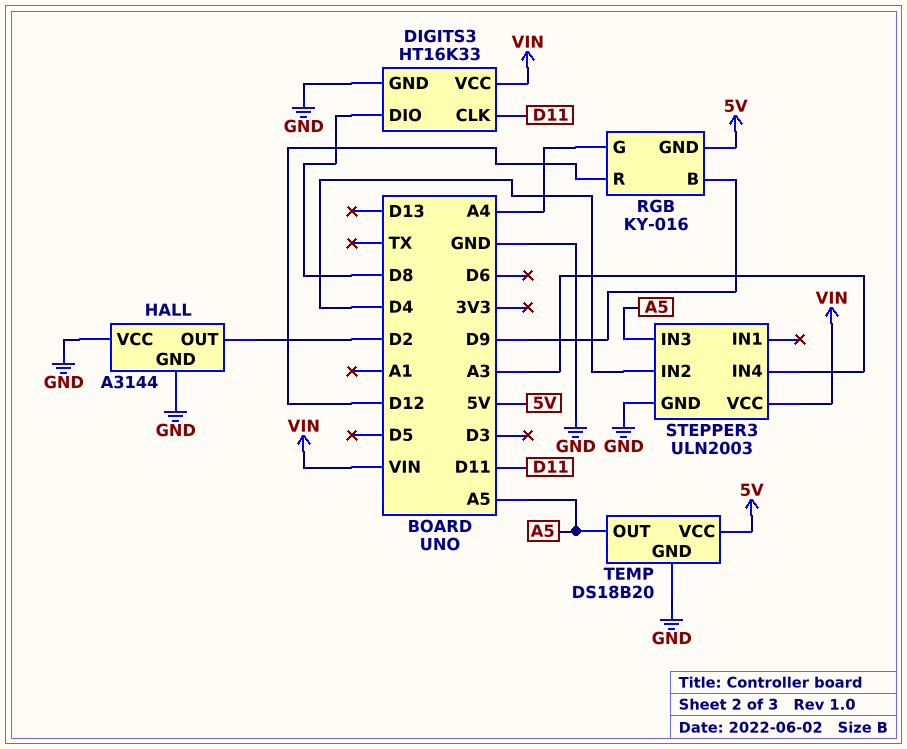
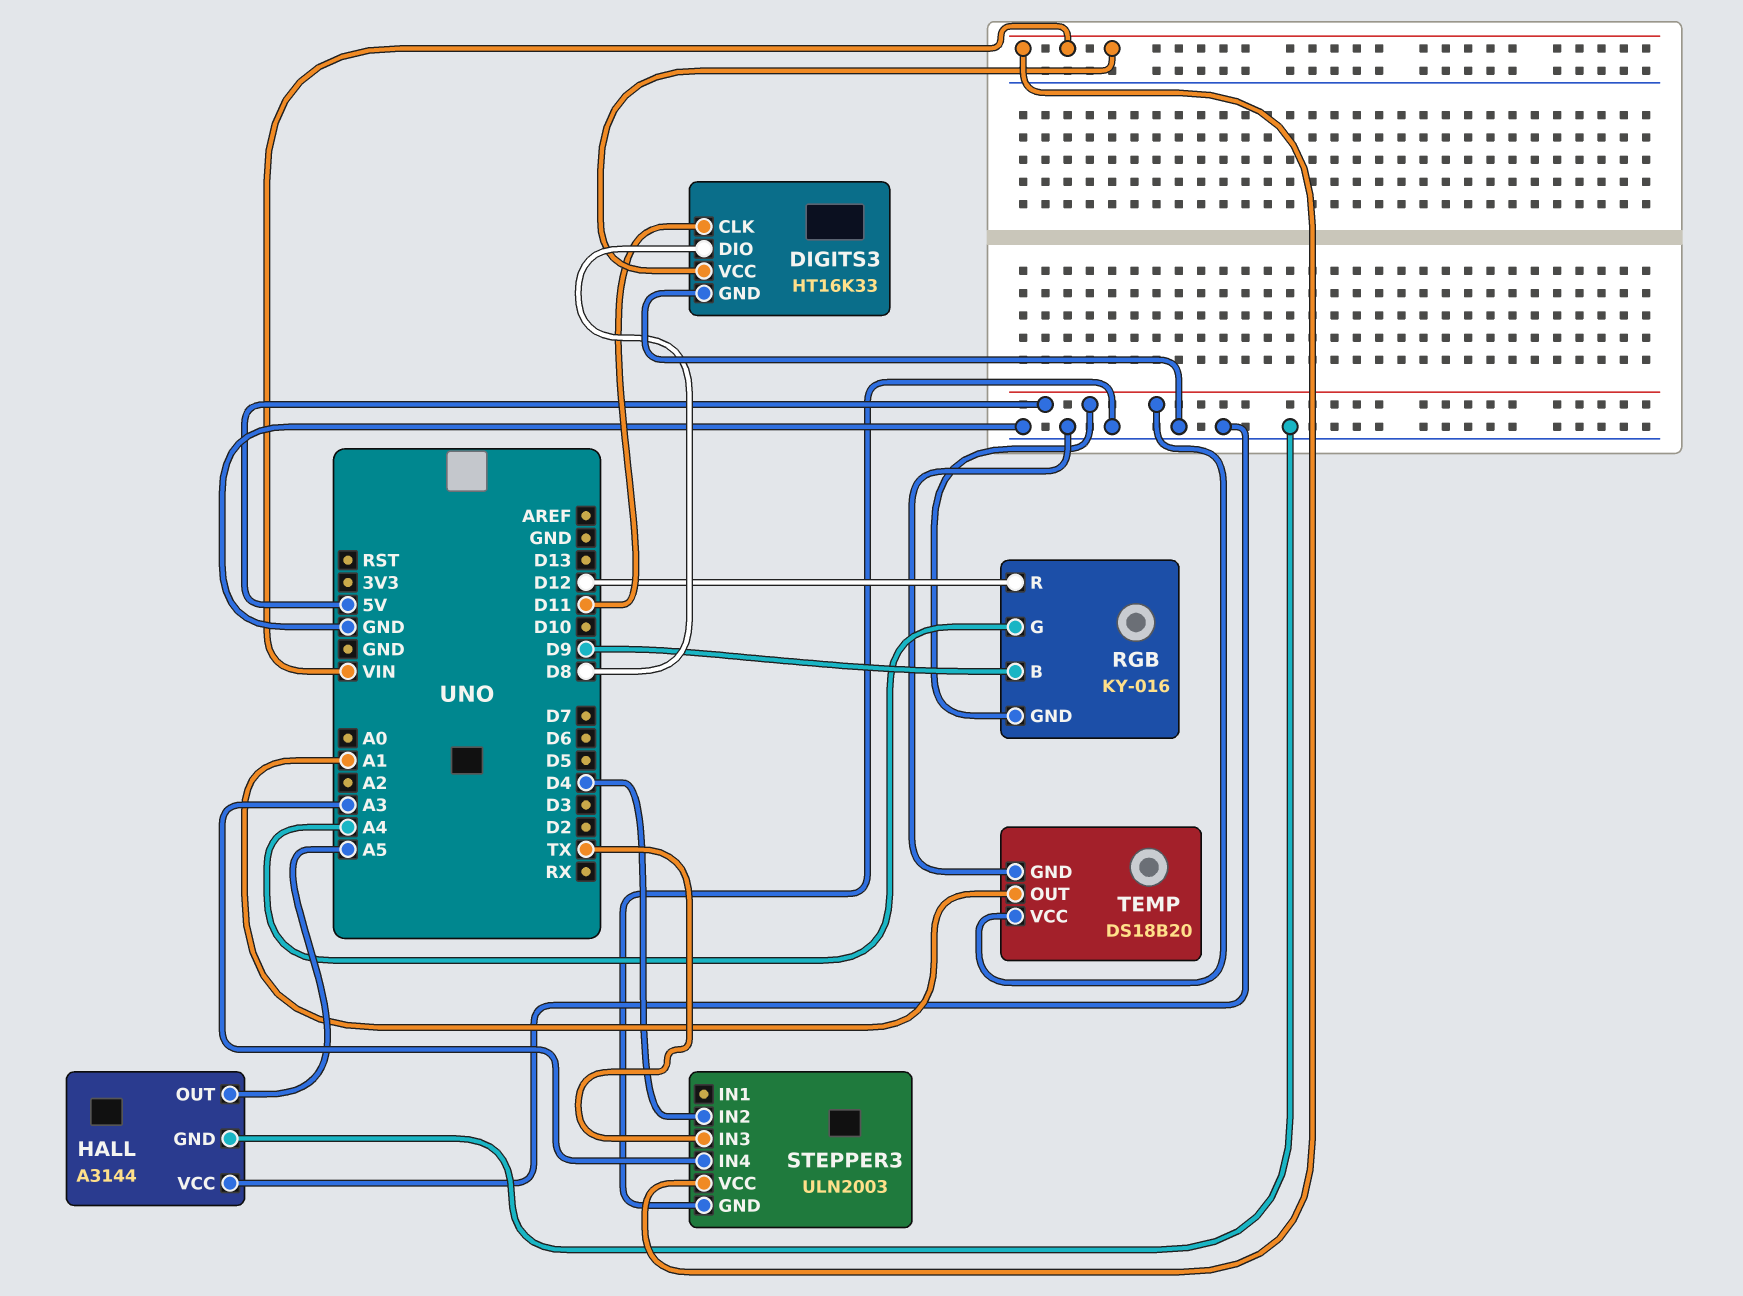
HALL pin OUT: D2 -> A5
STEPPER3 pin IN3: A5 -> TX
TEMP pin OUT: A5 -> A1

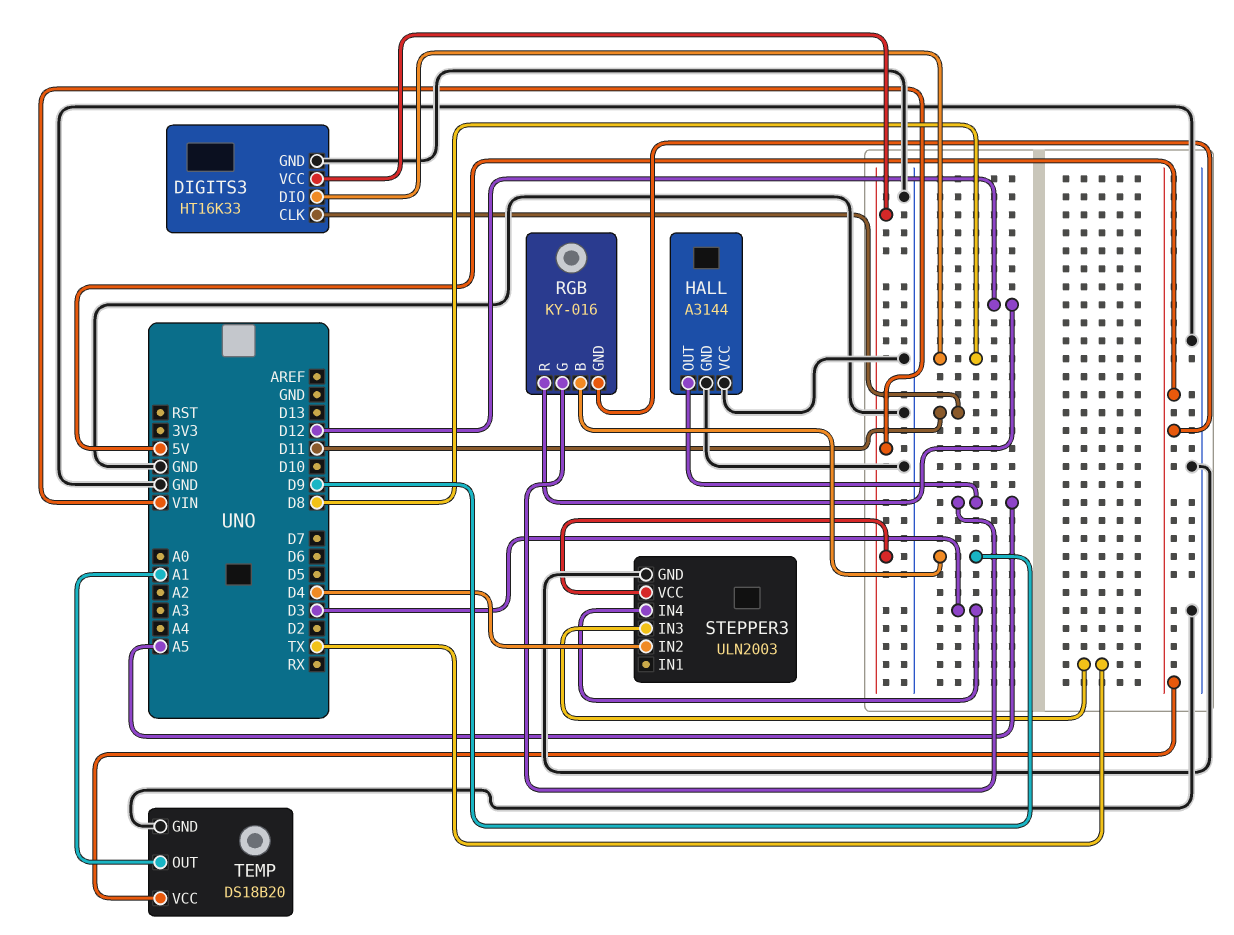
RGB pin G: A4 -> A5
STEPPER3 pin IN4: A3 -> D3

